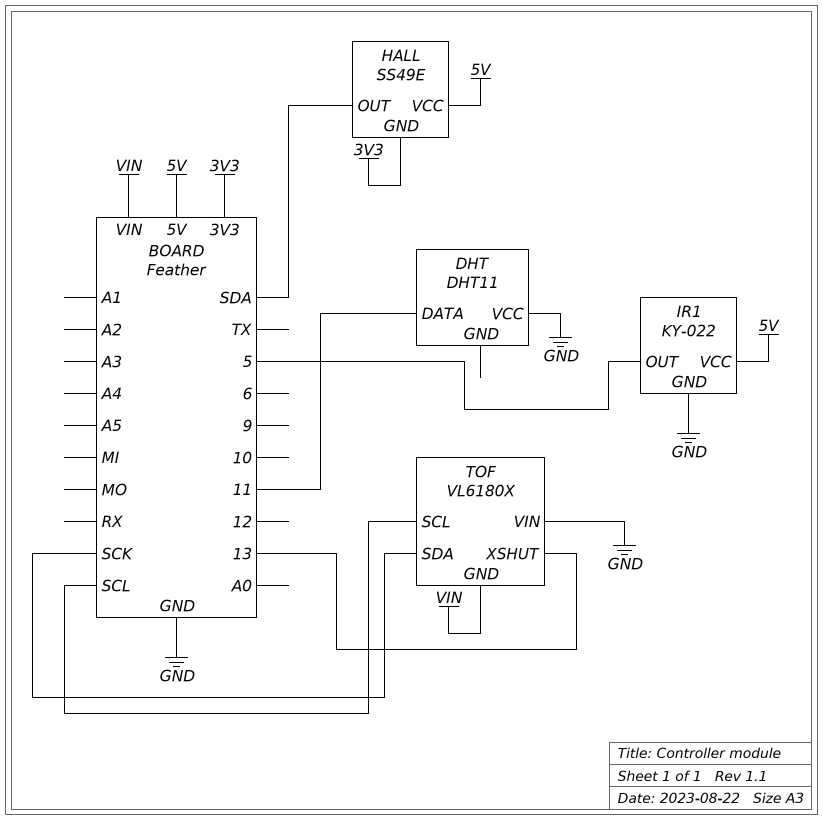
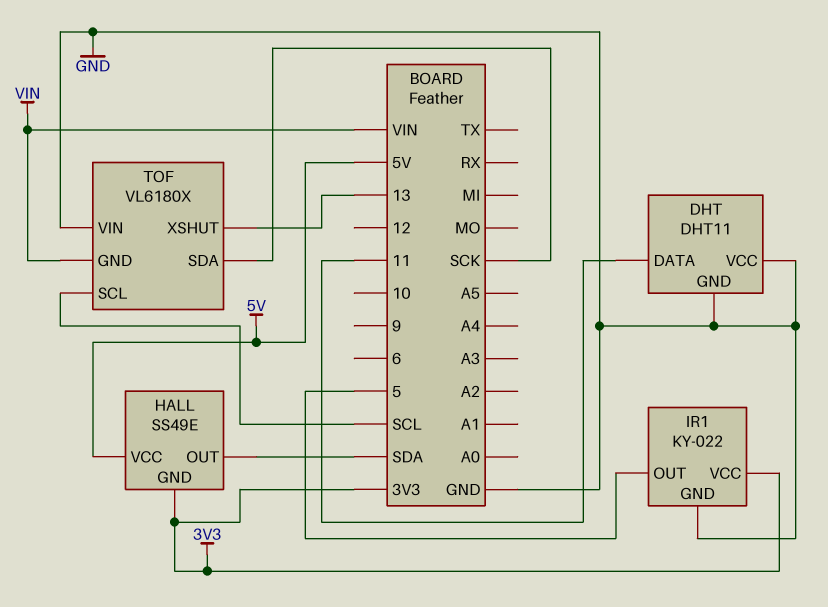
DHT pin GND: none -> GND
IR1 pin VCC: 5V -> 3V3

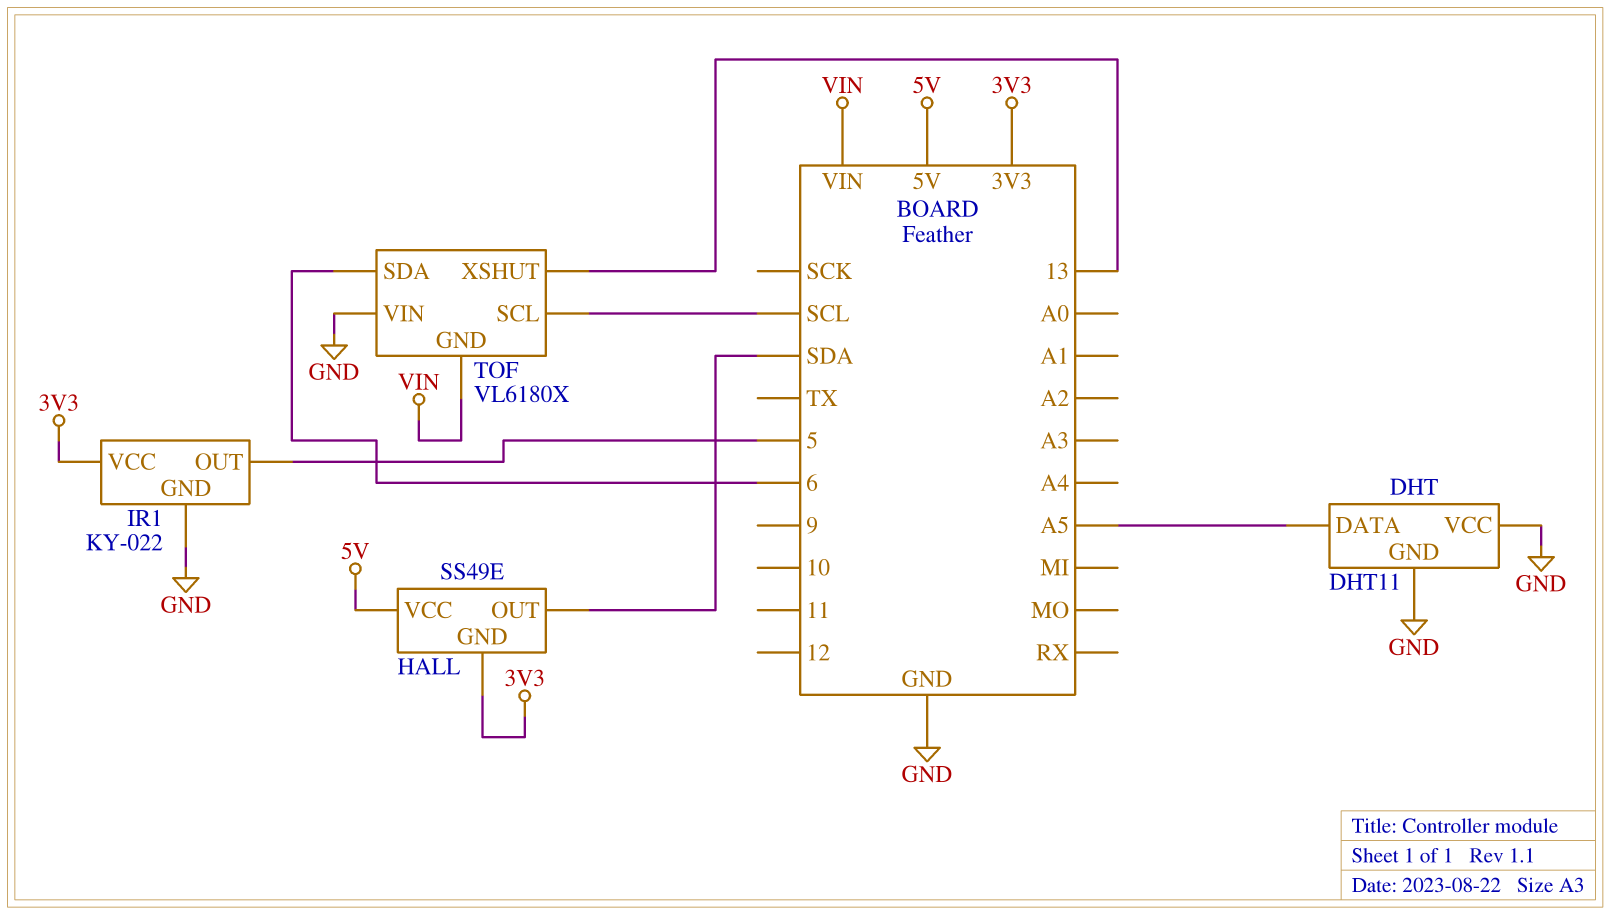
DHT pin DATA: 11 -> A5
TOF pin SDA: SCK -> 6

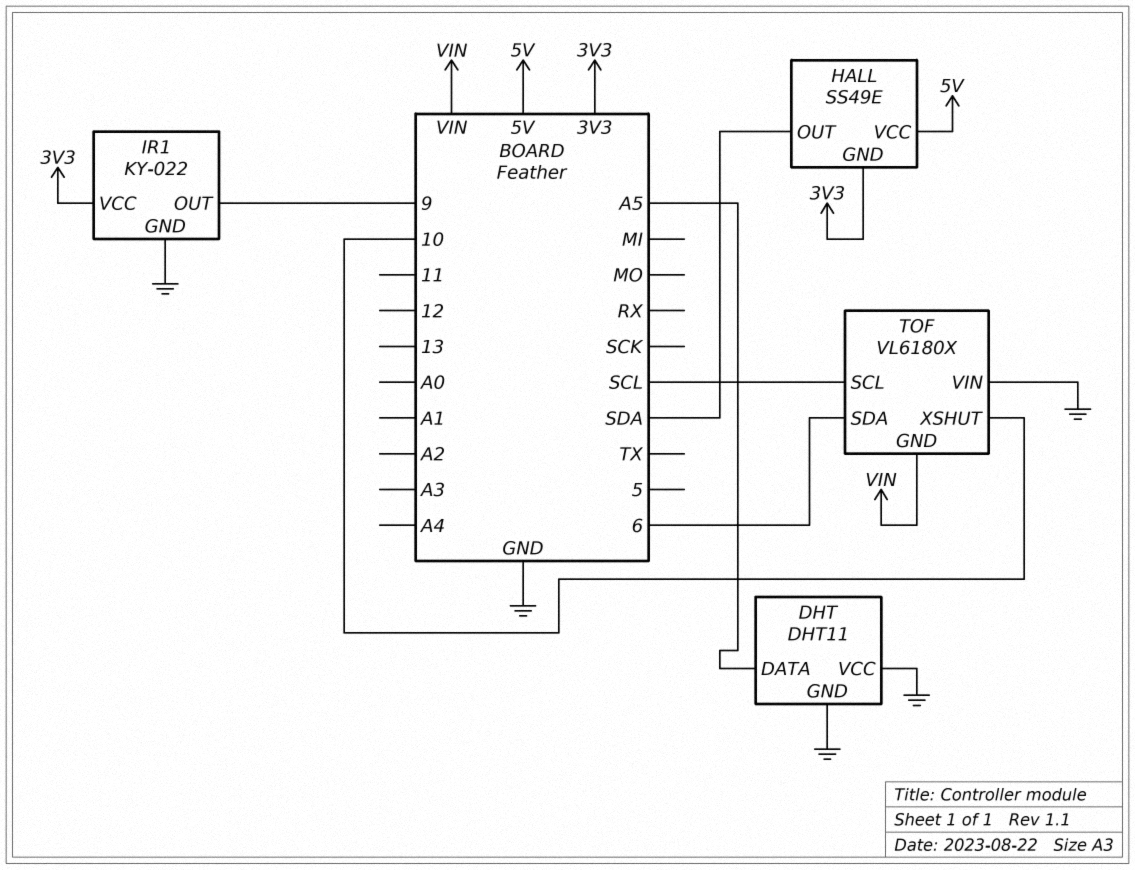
IR1 pin OUT: 5 -> 9
TOF pin XSHUT: 13 -> 10

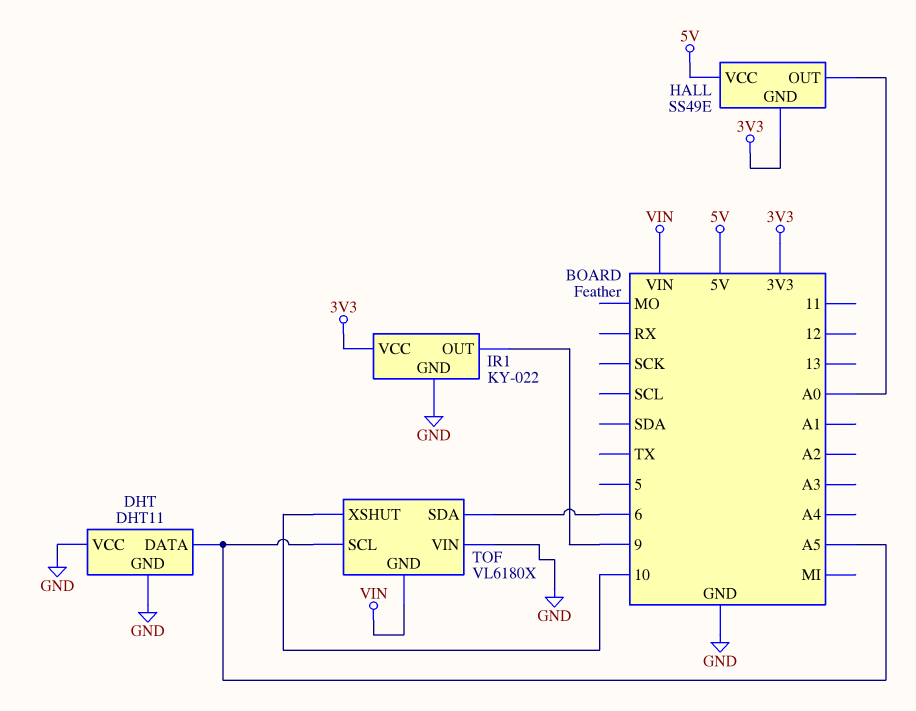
HALL pin OUT: SDA -> A0
TOF pin SCL: SCL -> A5

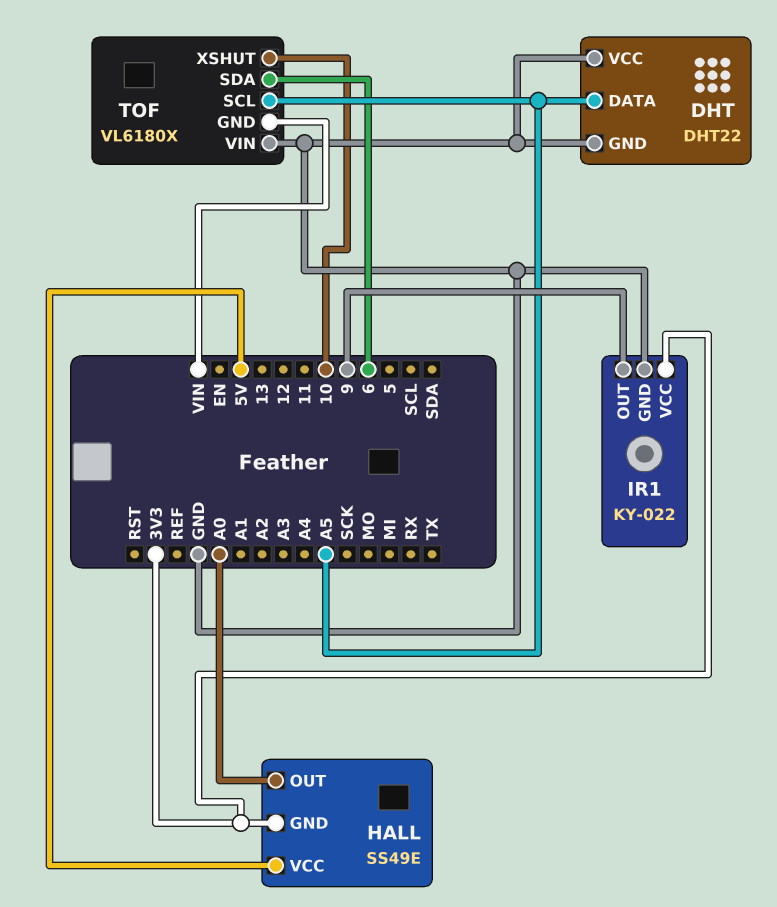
DHT: DHT11 -> DHT22

